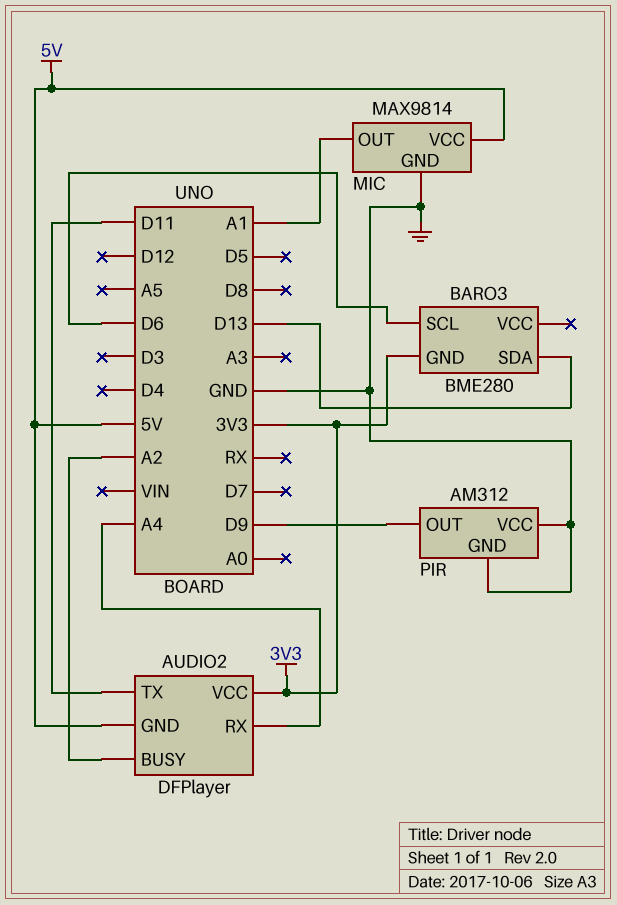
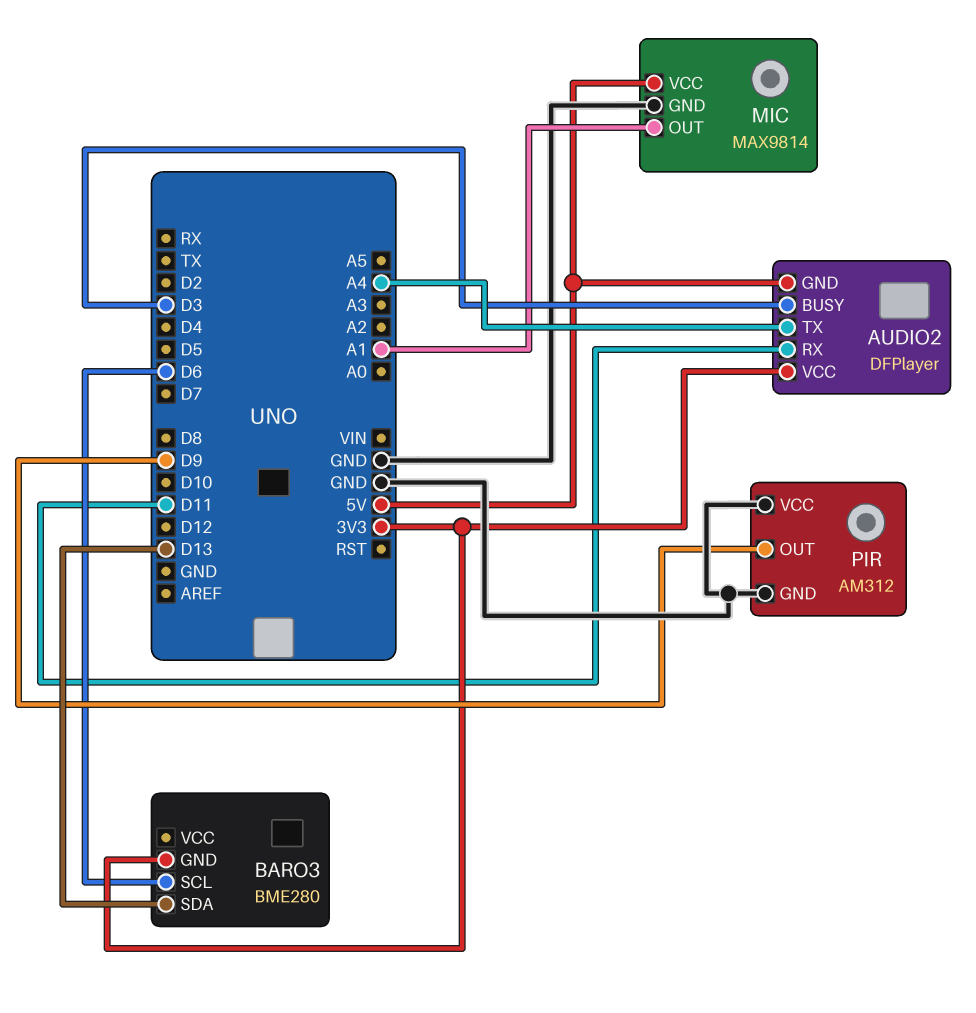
AUDIO2 pin BUSY: A2 -> D3
AUDIO2 pin RX: A4 -> D11
AUDIO2 pin TX: D11 -> A4

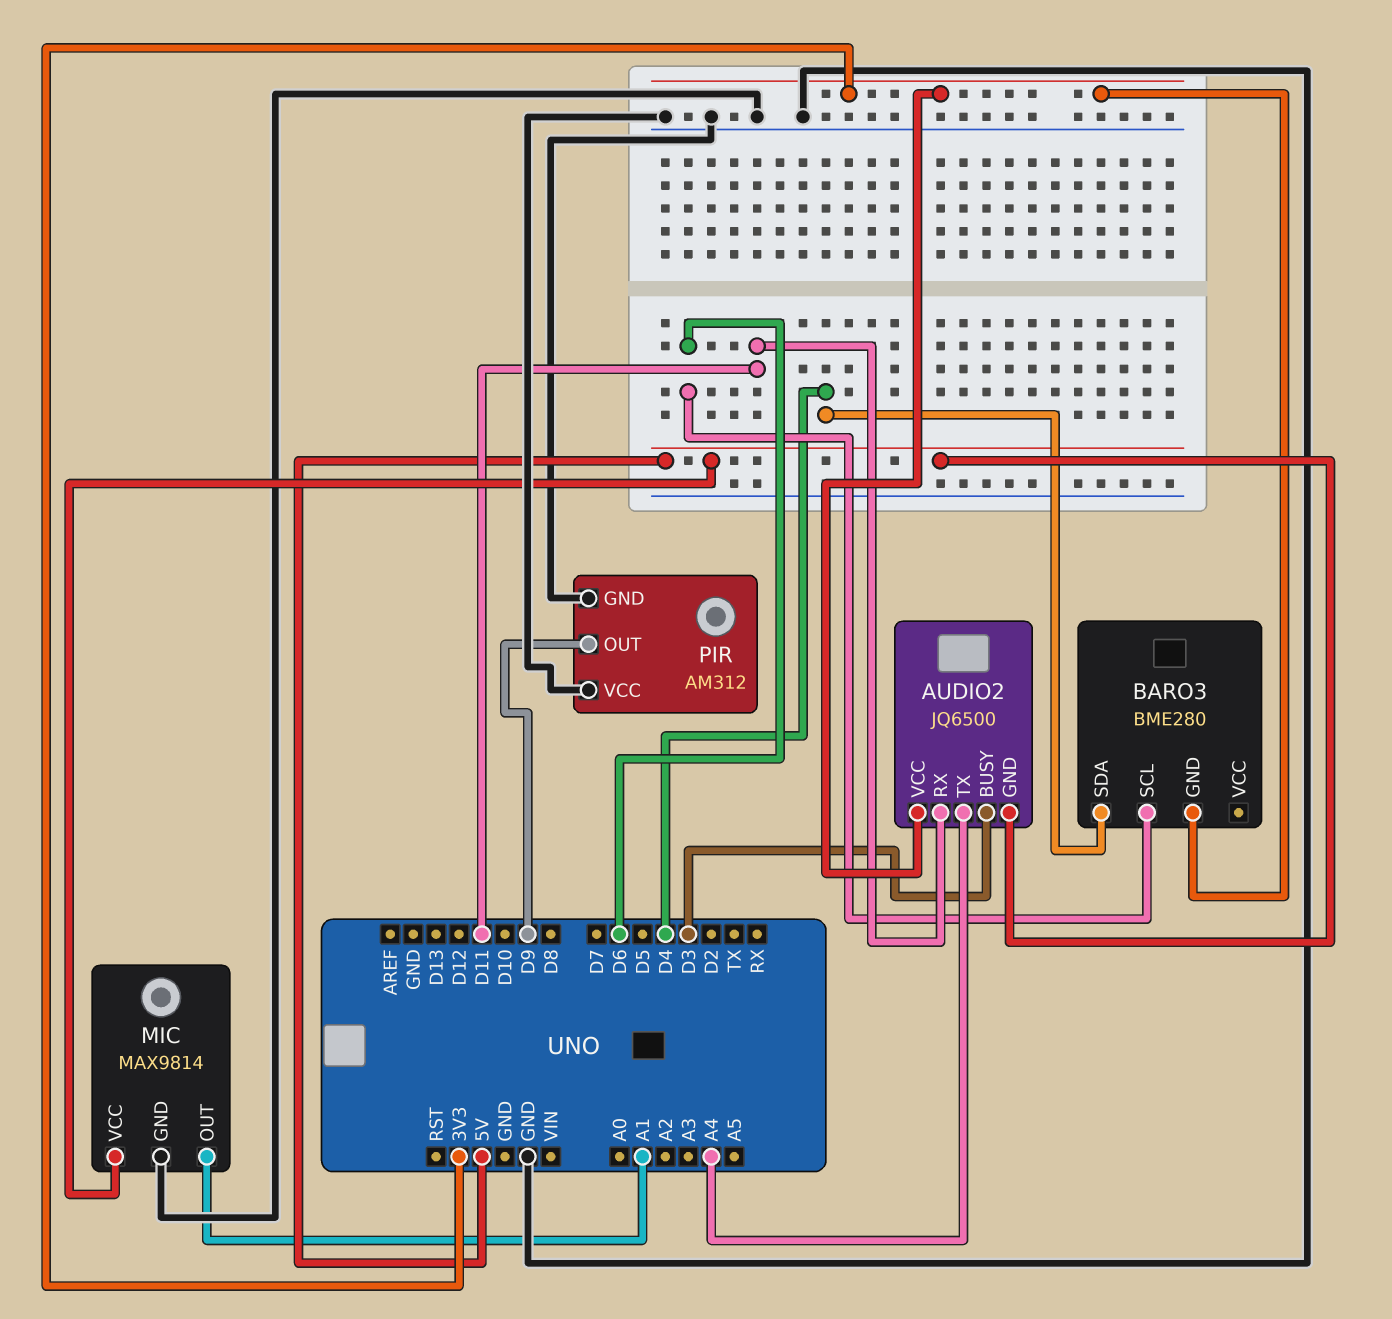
AUDIO2: DFPlayer -> JQ6500
BARO3 pin SDA: D13 -> D4

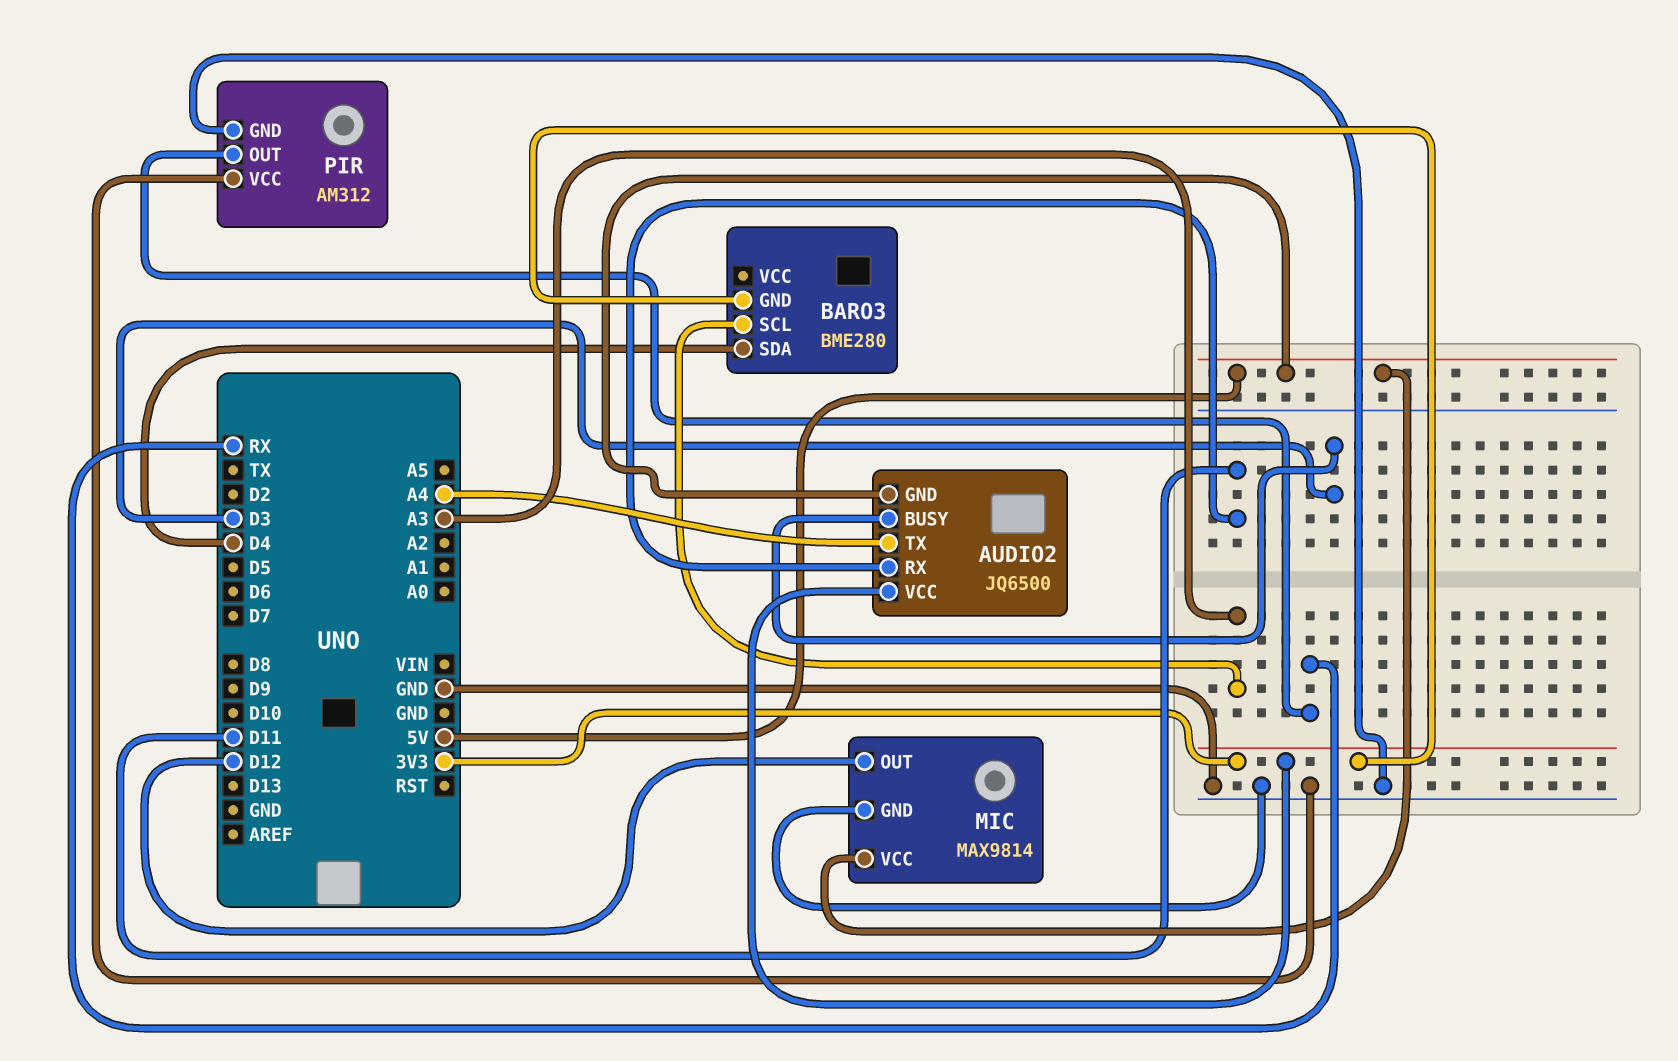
BARO3 pin SCL: D6 -> A3
MIC pin OUT: A1 -> D12
PIR pin OUT: D9 -> RX

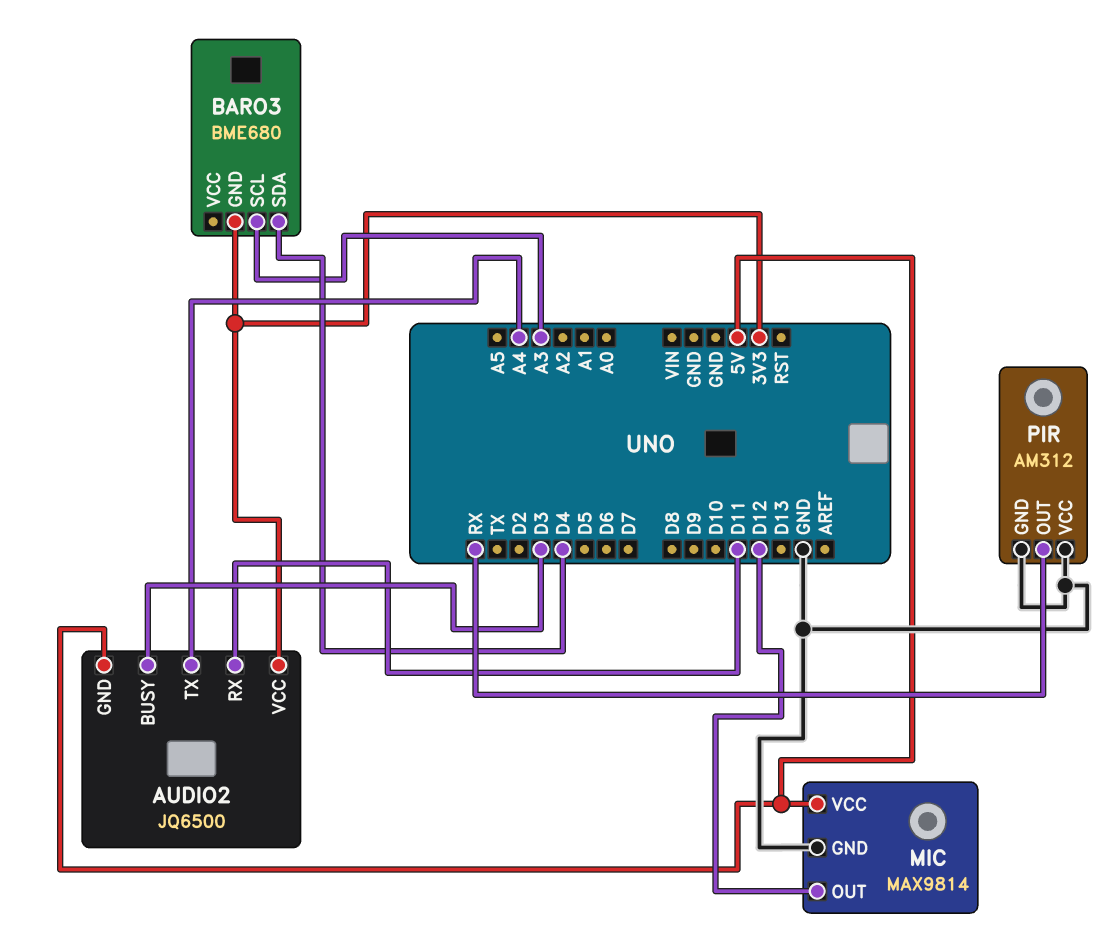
BARO3: BME280 -> BME680

